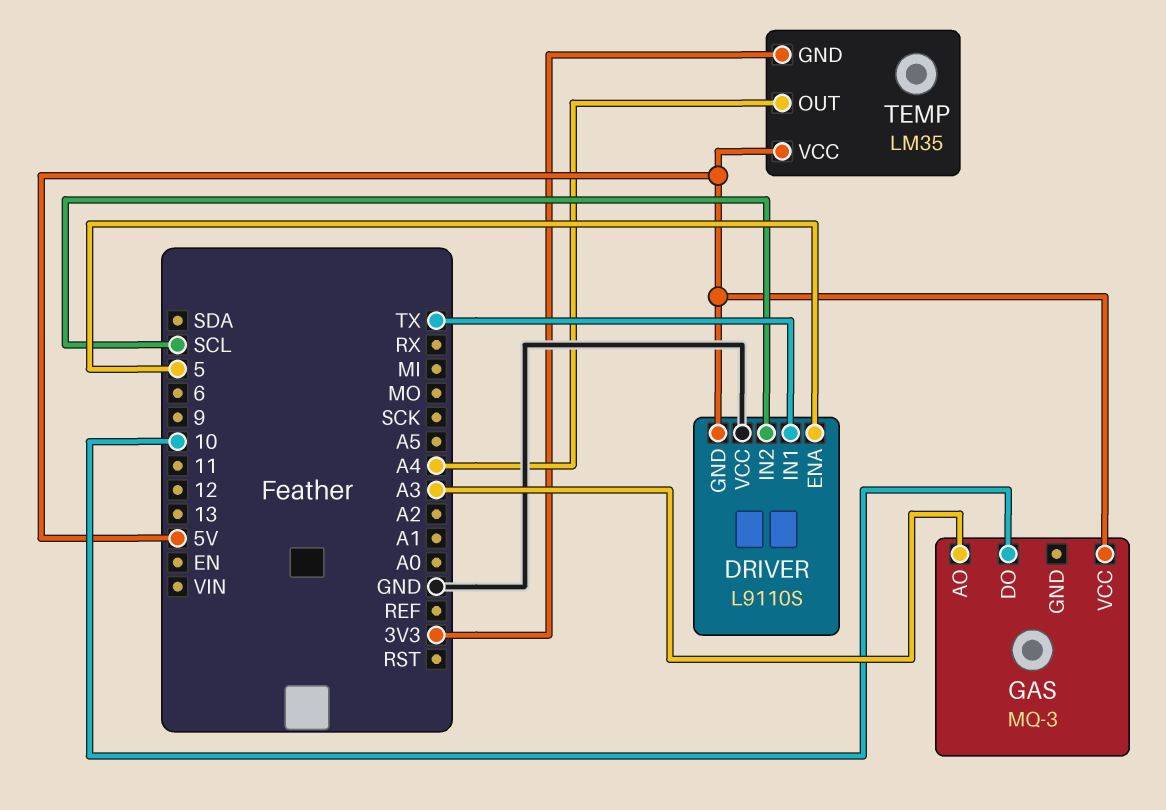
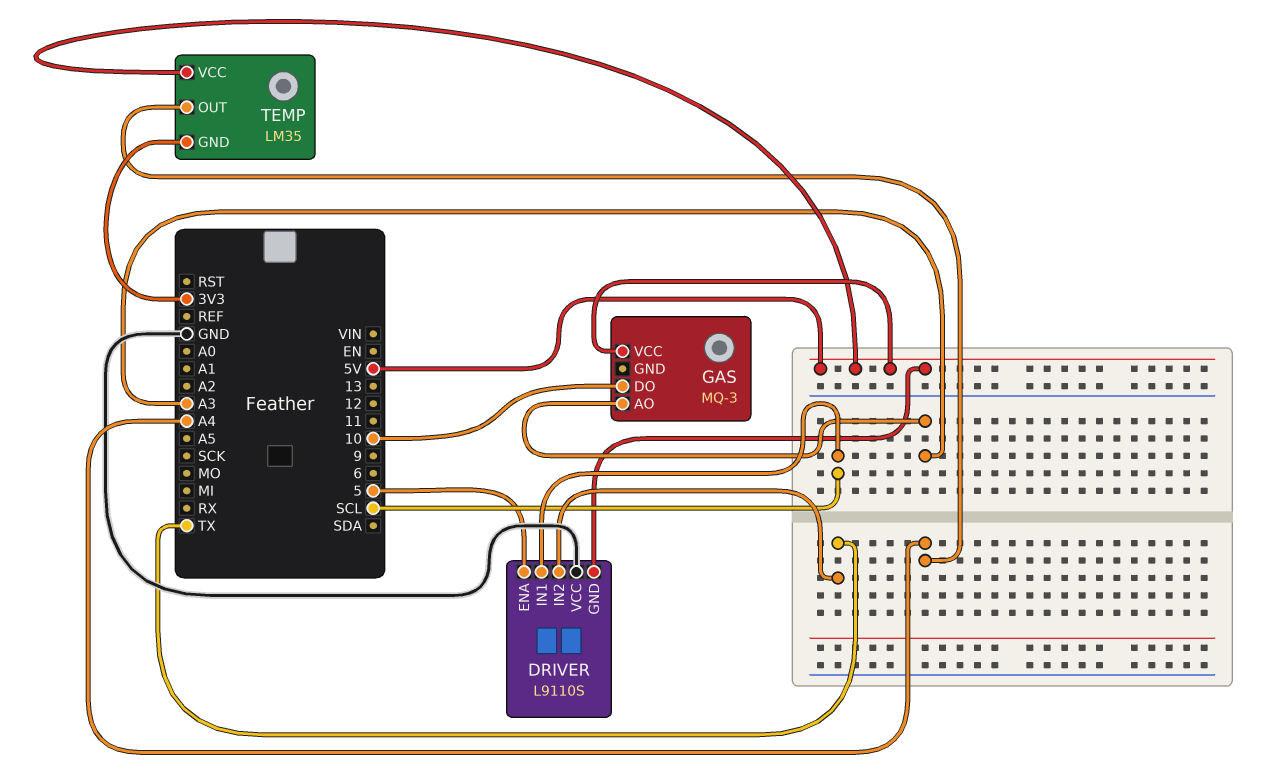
DRIVER pin IN1: TX -> SCL
DRIVER pin IN2: SCL -> TX

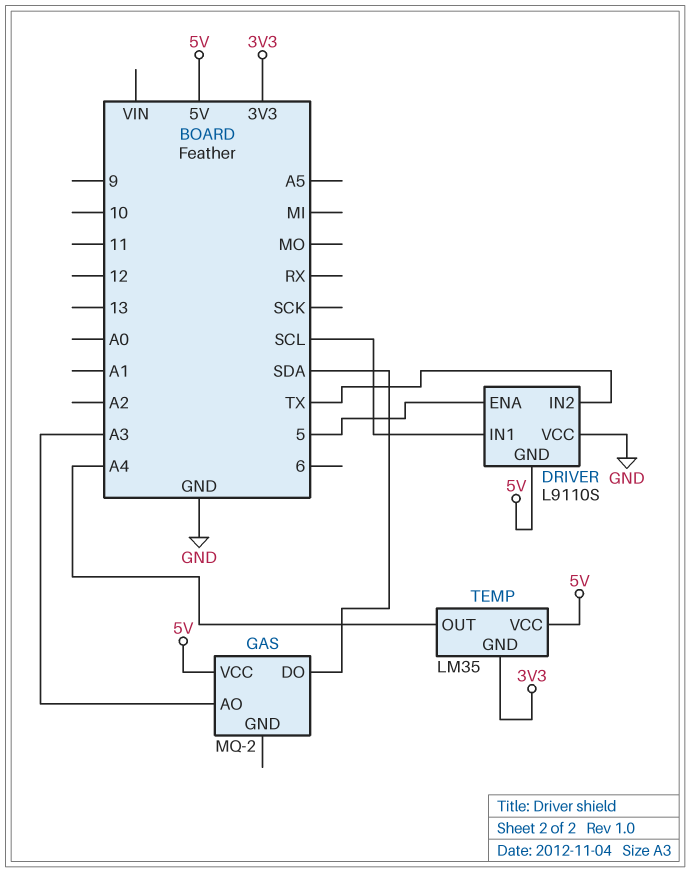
GAS: MQ-3 -> MQ-2
GAS pin DO: 10 -> SDA

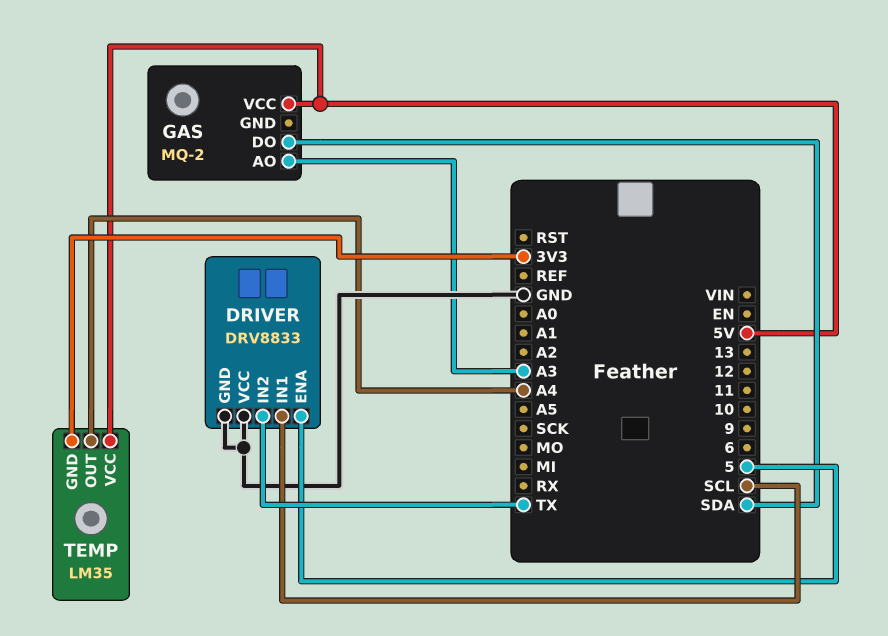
DRIVER: L9110S -> DRV8833
DRIVER pin GND: 5V -> GND

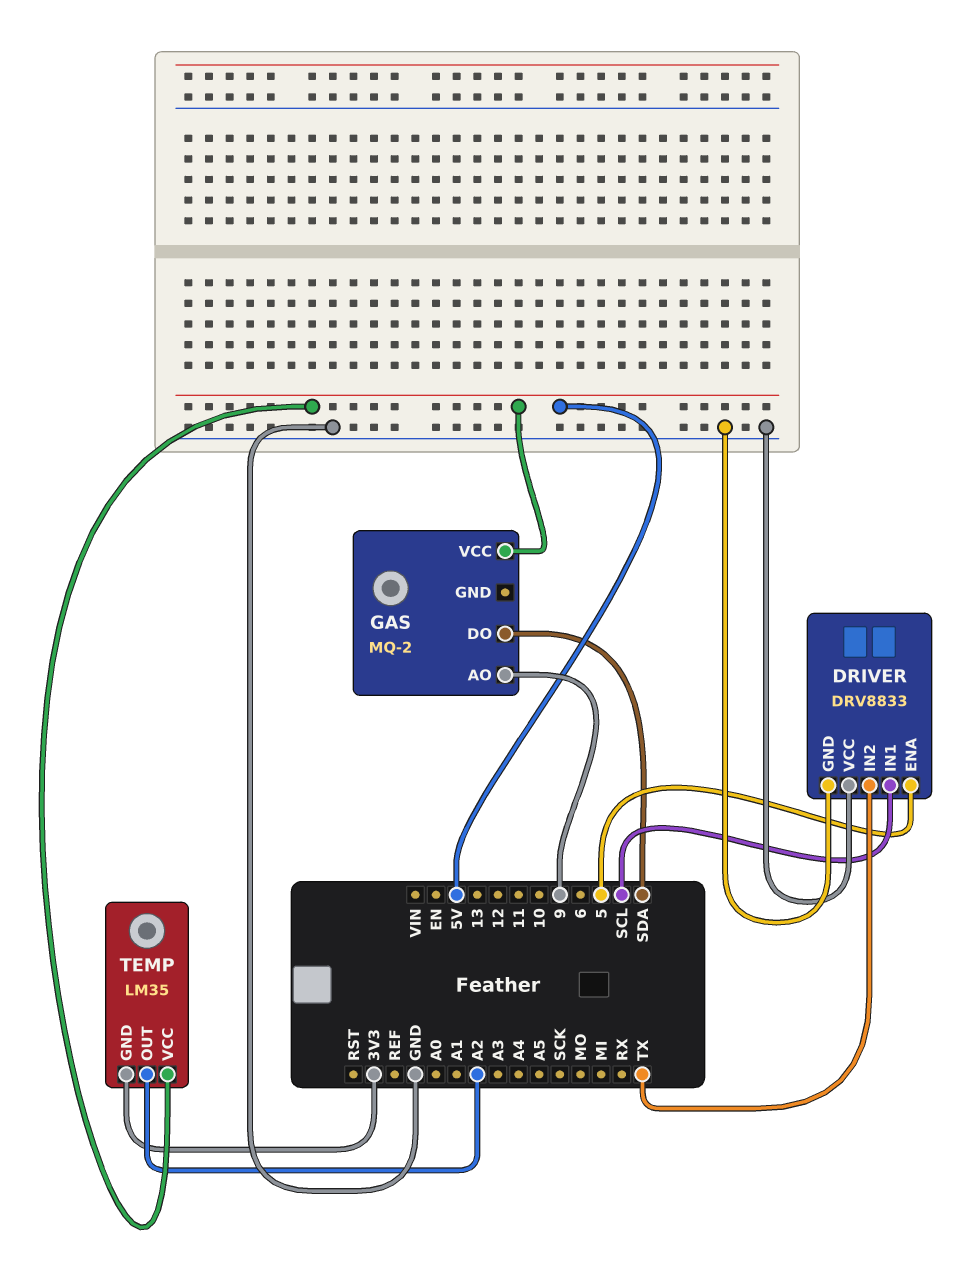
GAS pin AO: A3 -> 9
TEMP pin OUT: A4 -> A2

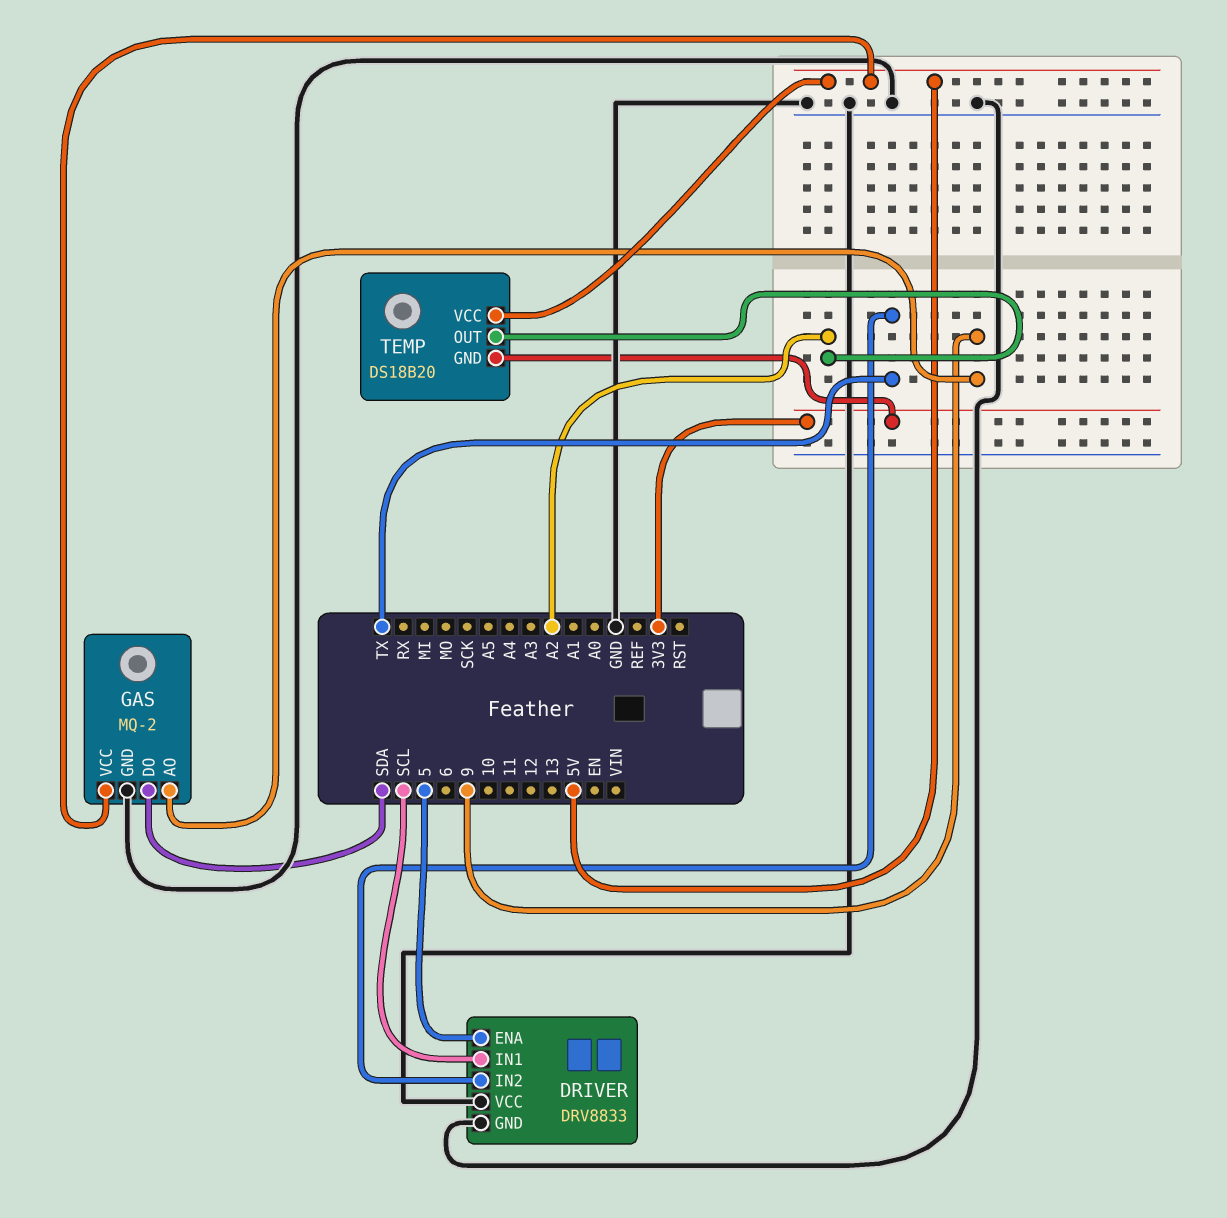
GAS pin GND: none -> GND
TEMP: LM35 -> DS18B20

